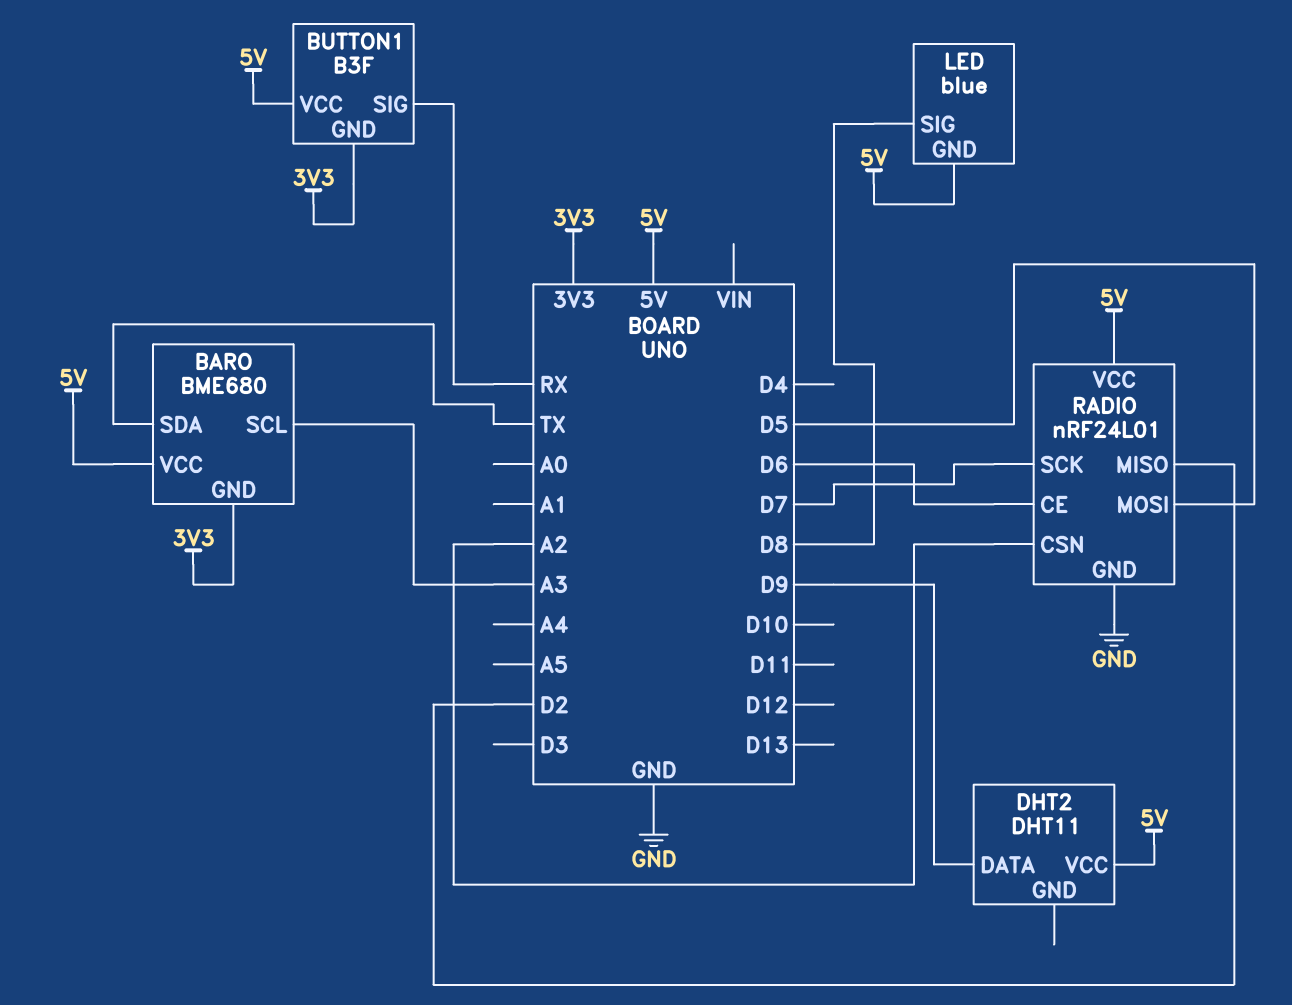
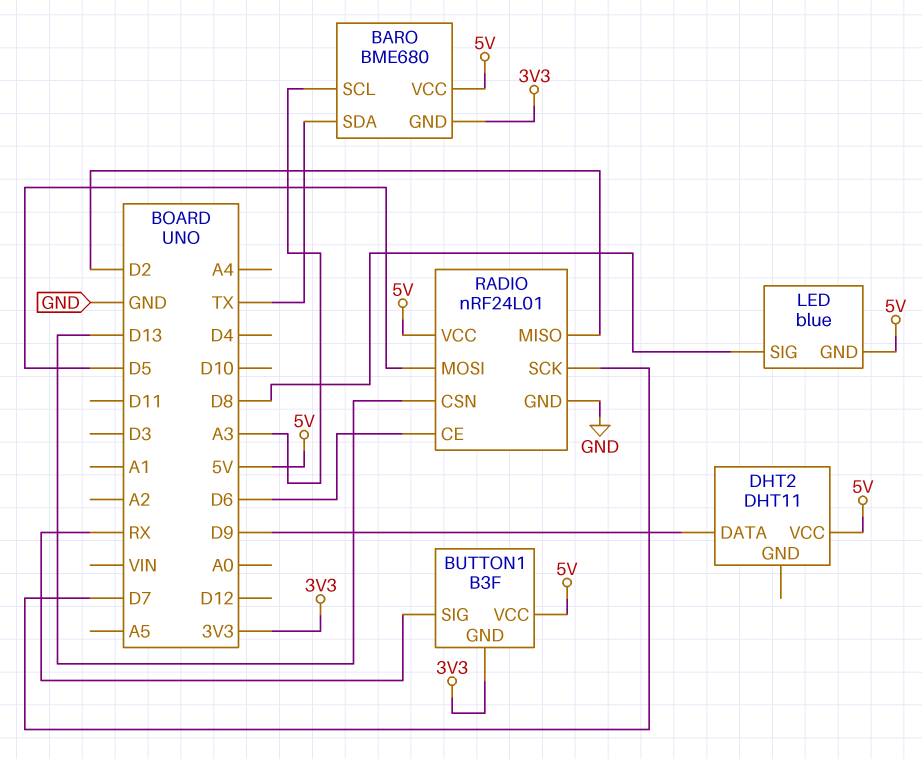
RADIO pin CSN: A2 -> D13

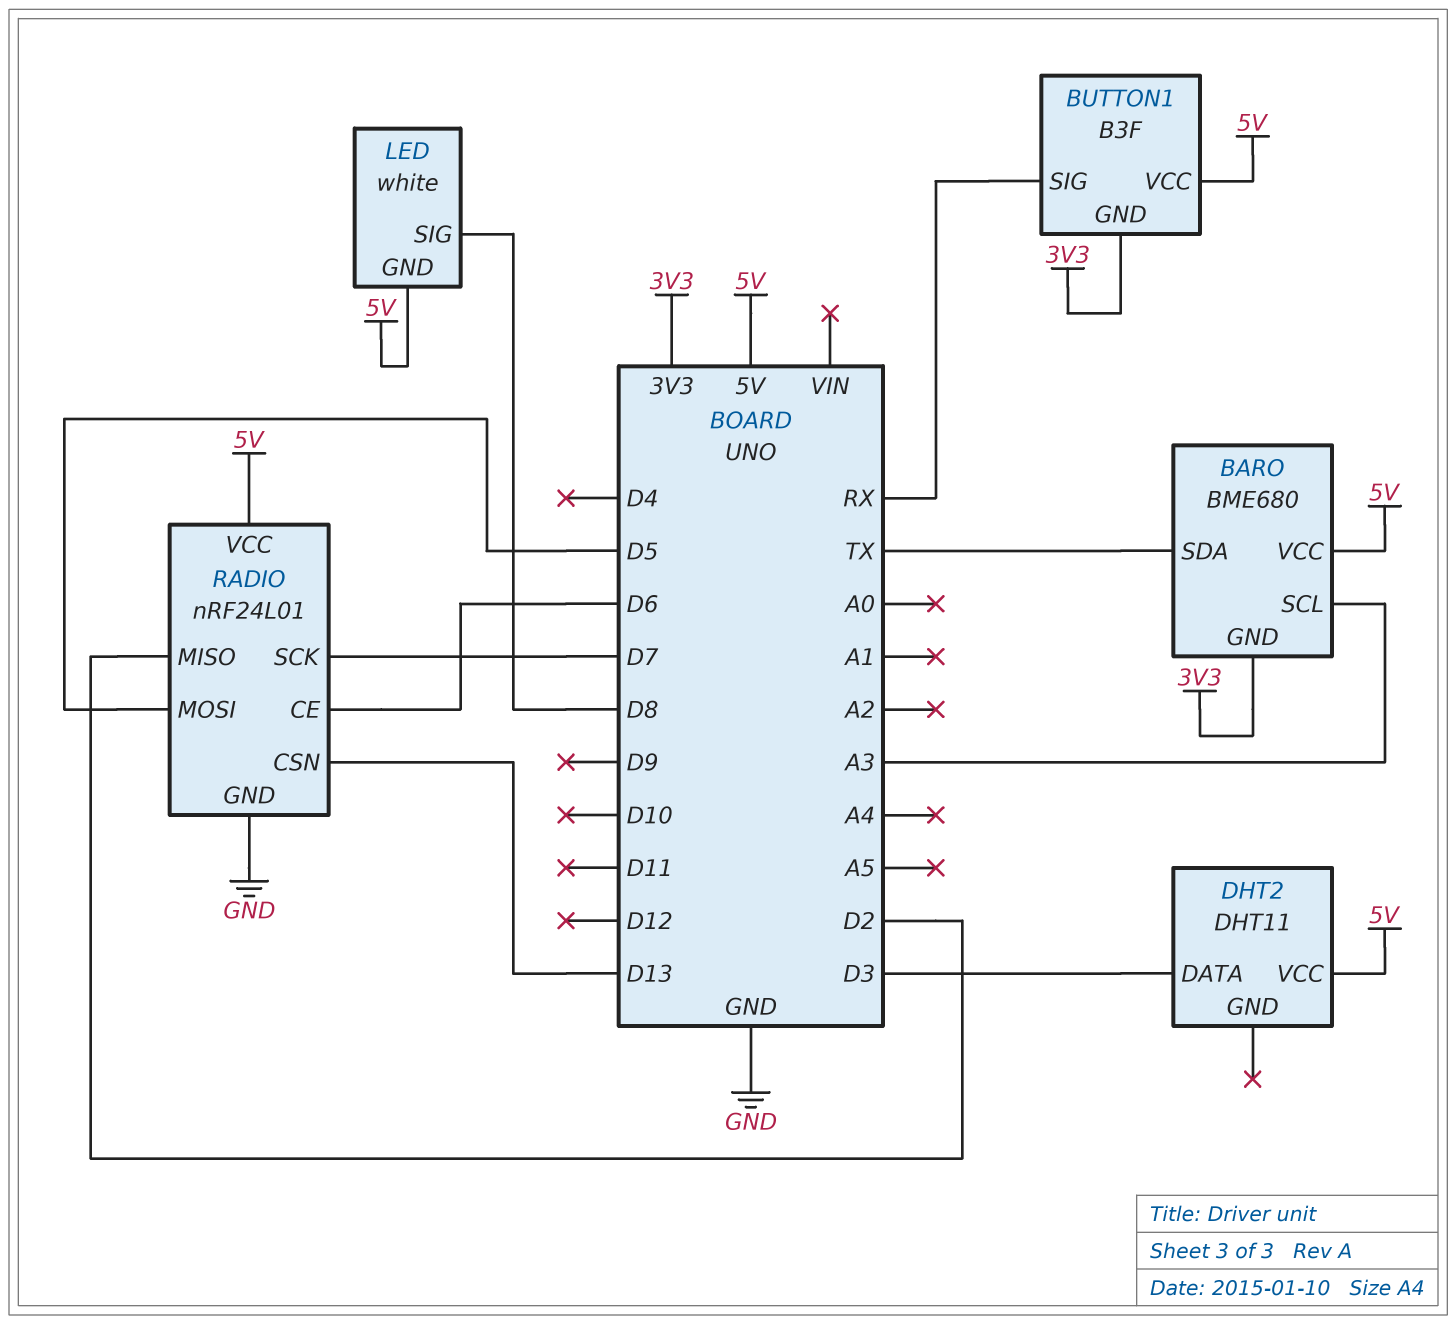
DHT2 pin DATA: D9 -> D3
LED: blue -> white

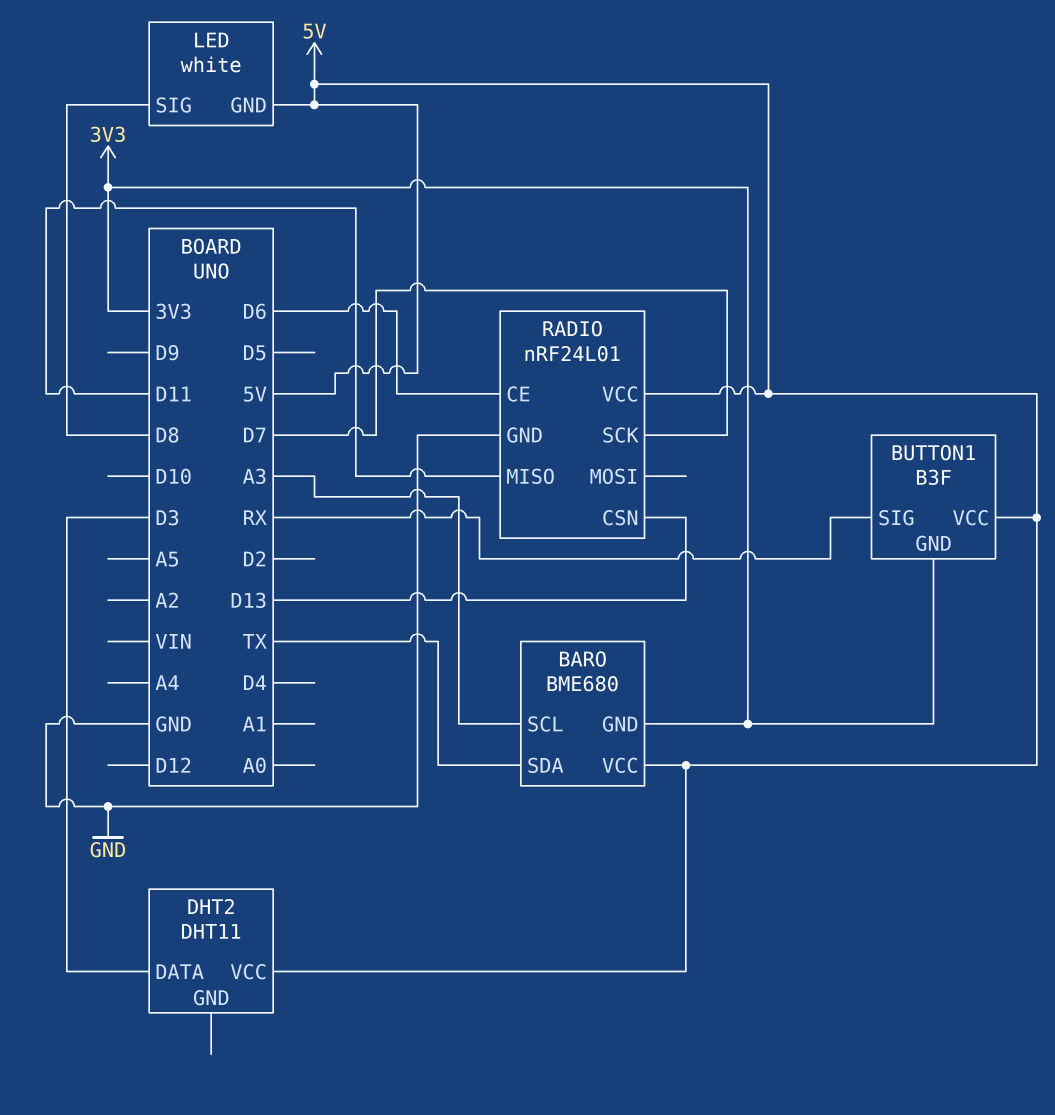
RADIO pin MISO: D2 -> D11
RADIO pin MOSI: D5 -> none

